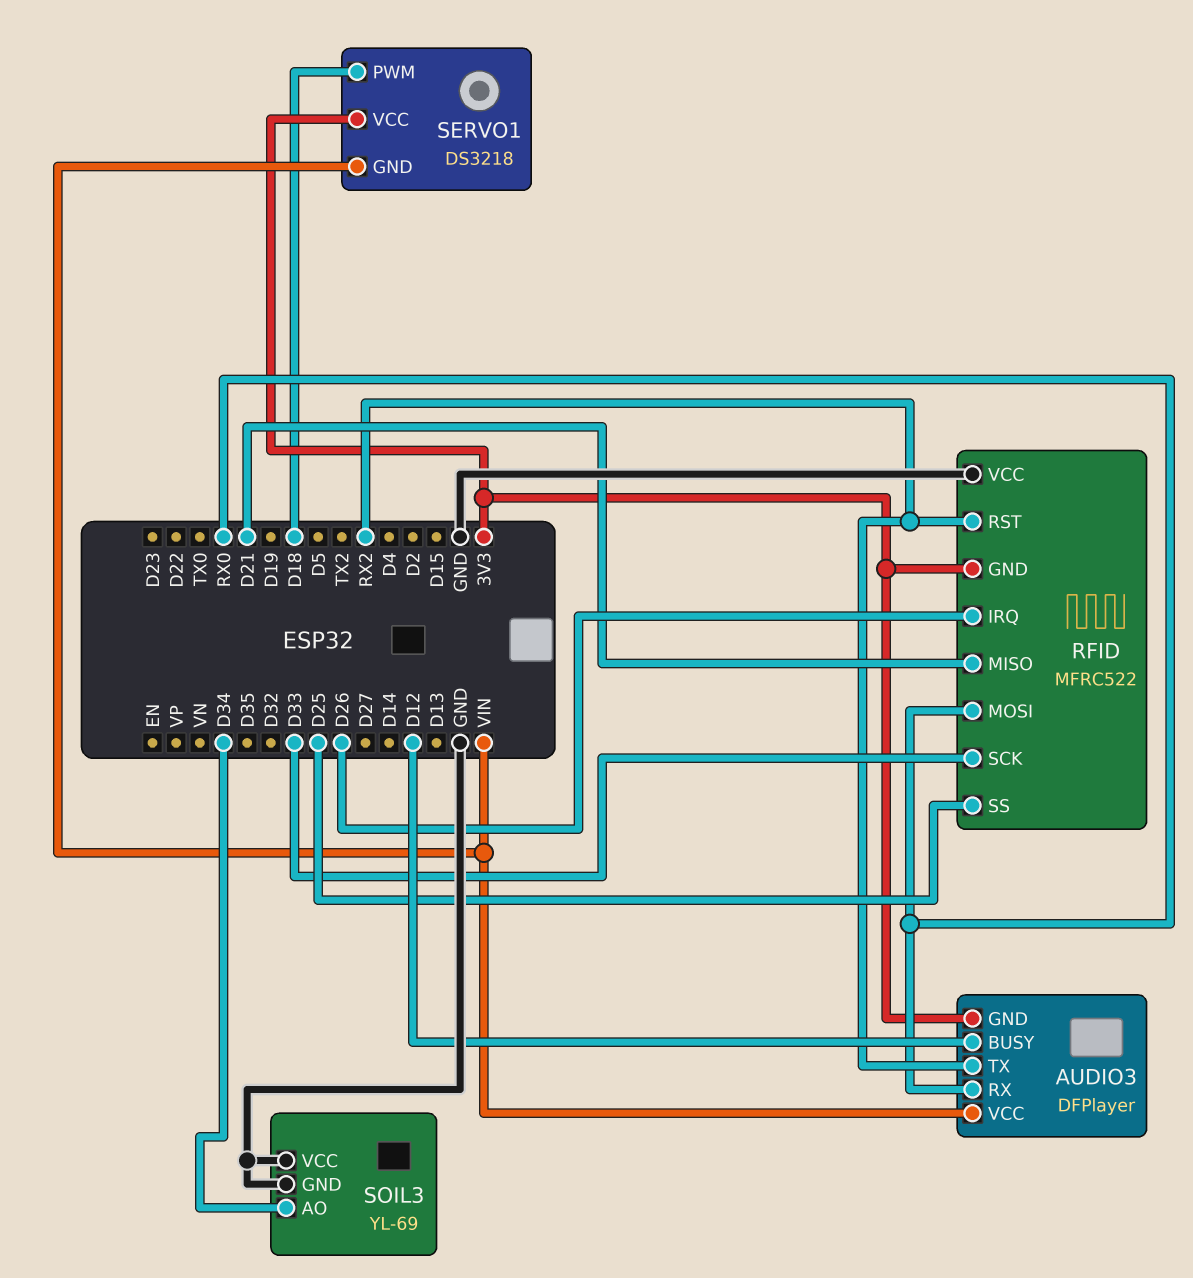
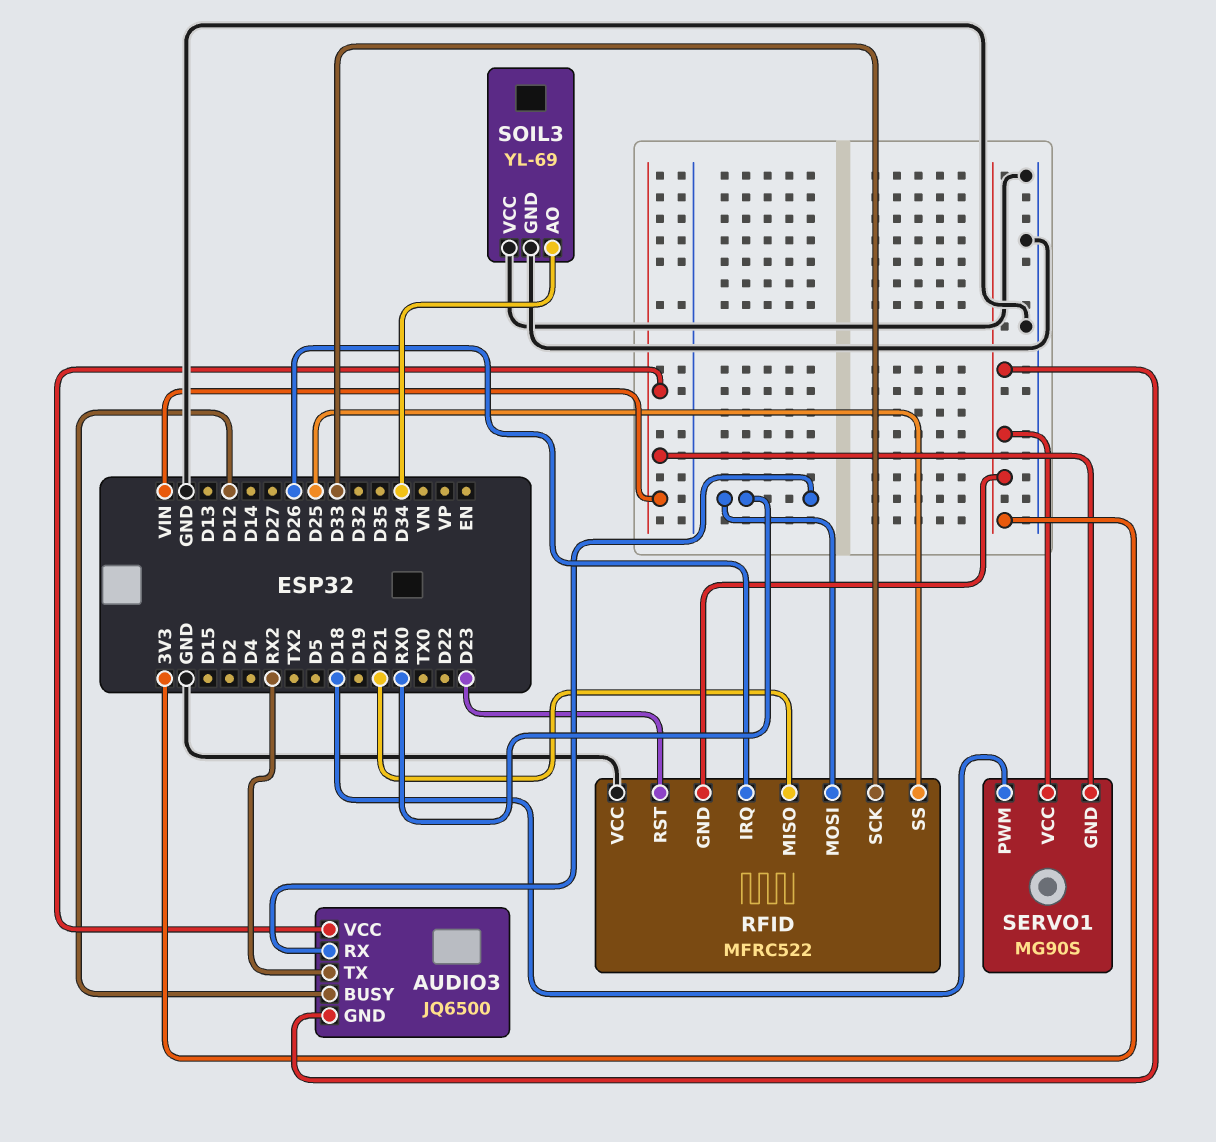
AUDIO3: DFPlayer -> JQ6500
RFID pin RST: RX2 -> D23
SERVO1: DS3218 -> MG90S

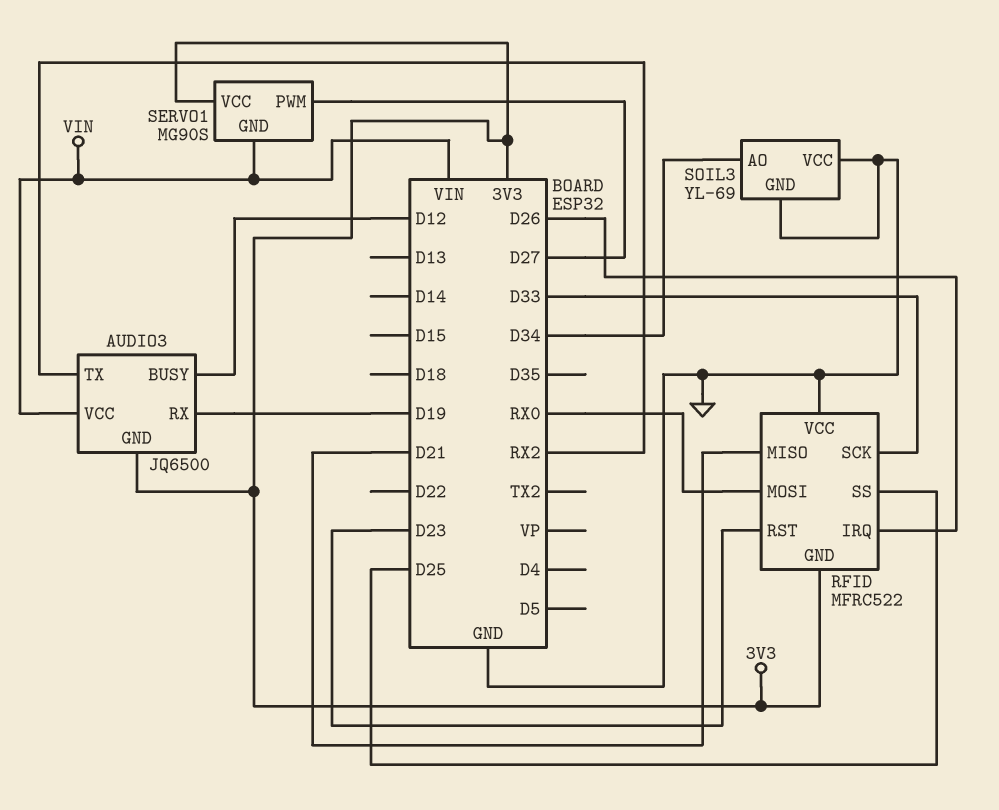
AUDIO3 pin RX: RX0 -> D19
SERVO1 pin PWM: D18 -> D27

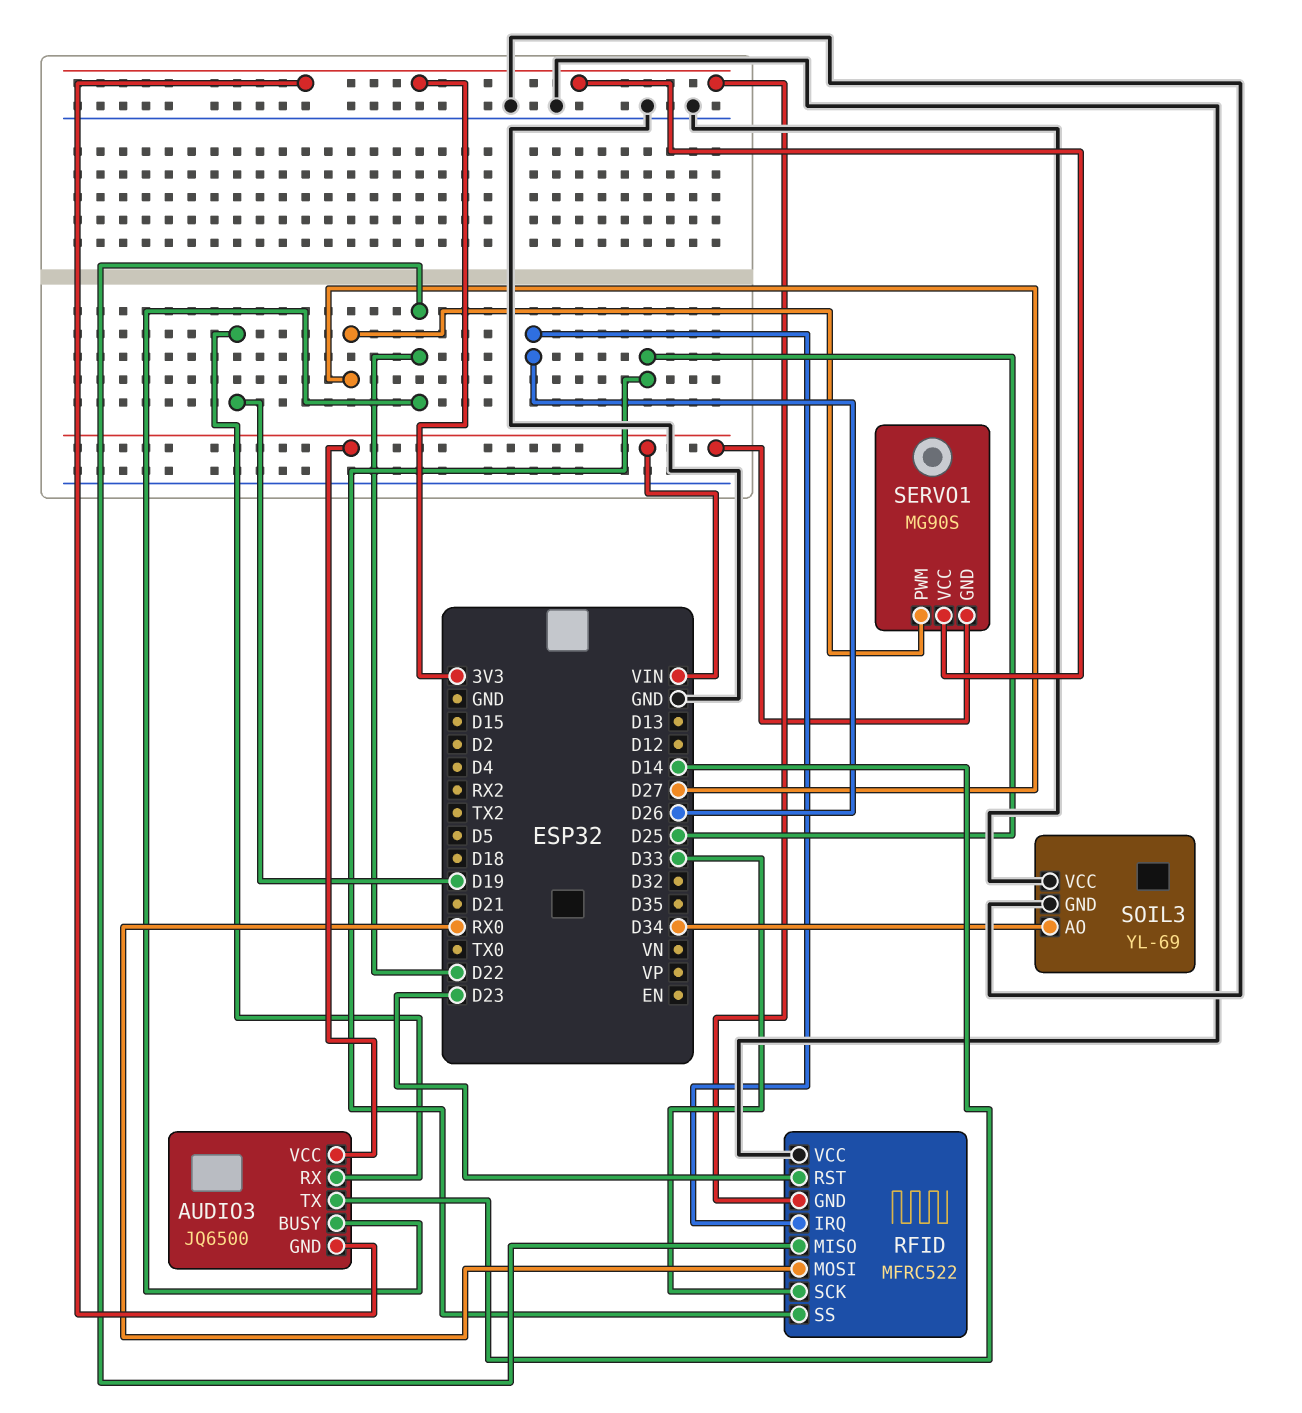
AUDIO3 pin BUSY: D12 -> D22
AUDIO3 pin TX: RX2 -> D14
RFID pin MISO: D21 -> D22

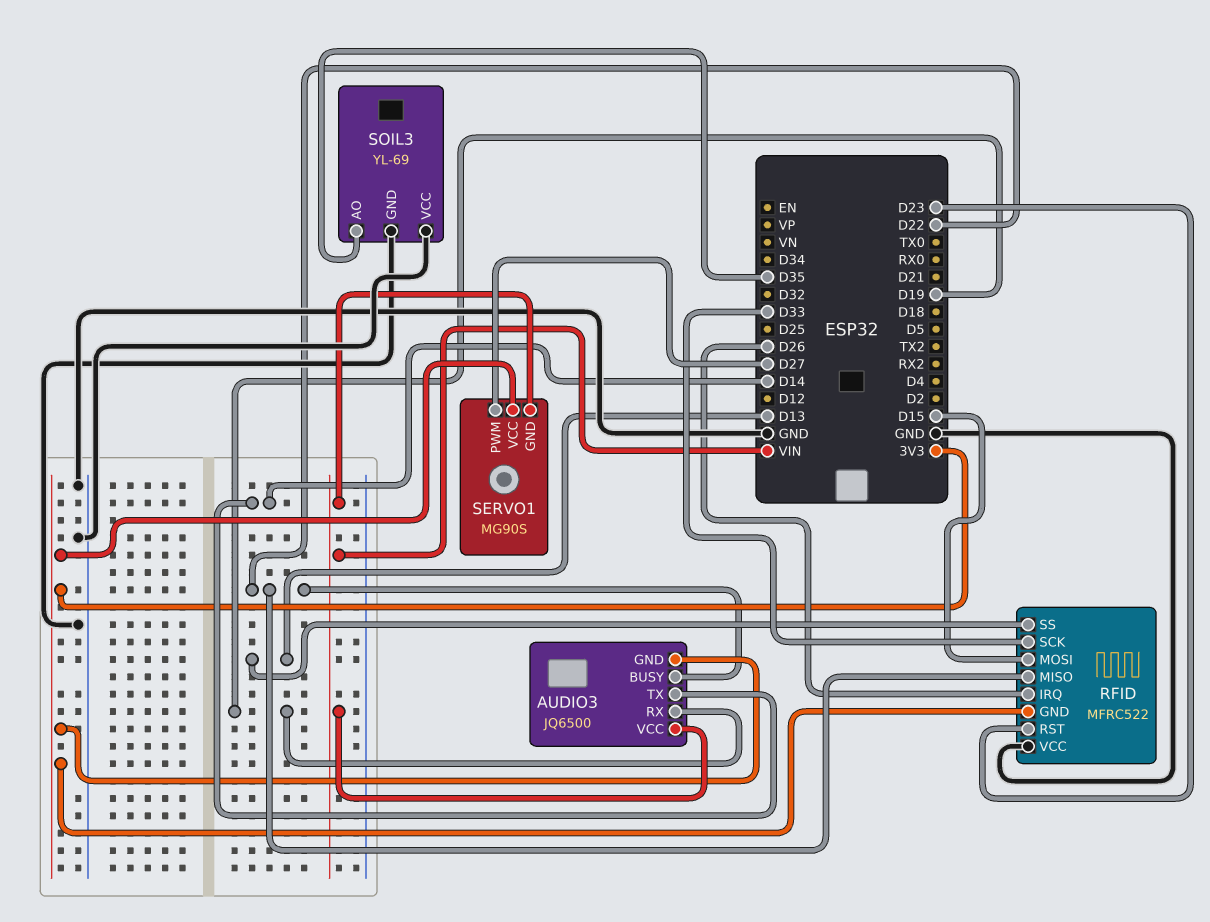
RFID pin MOSI: RX0 -> D15
RFID pin SS: D25 -> D13
SOIL3 pin AO: D34 -> D35

